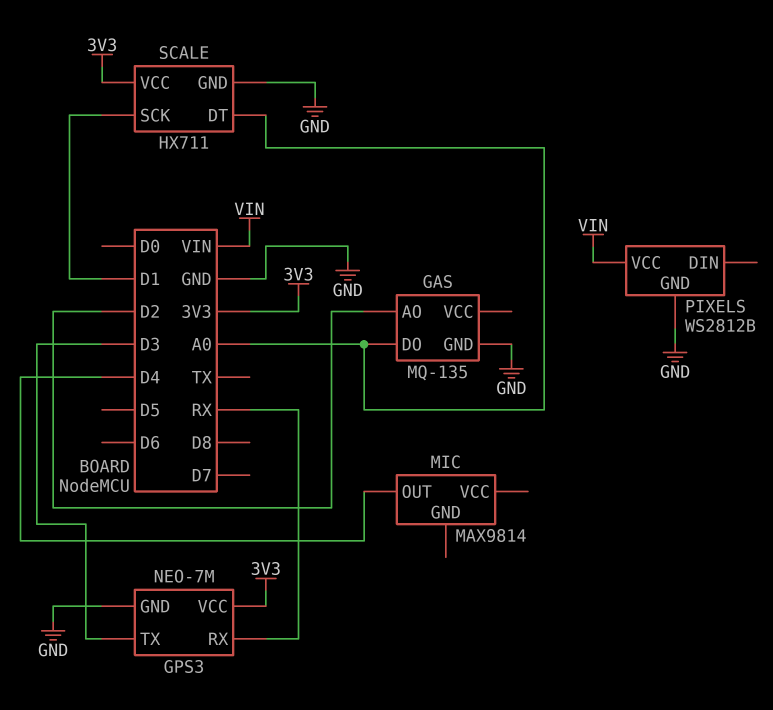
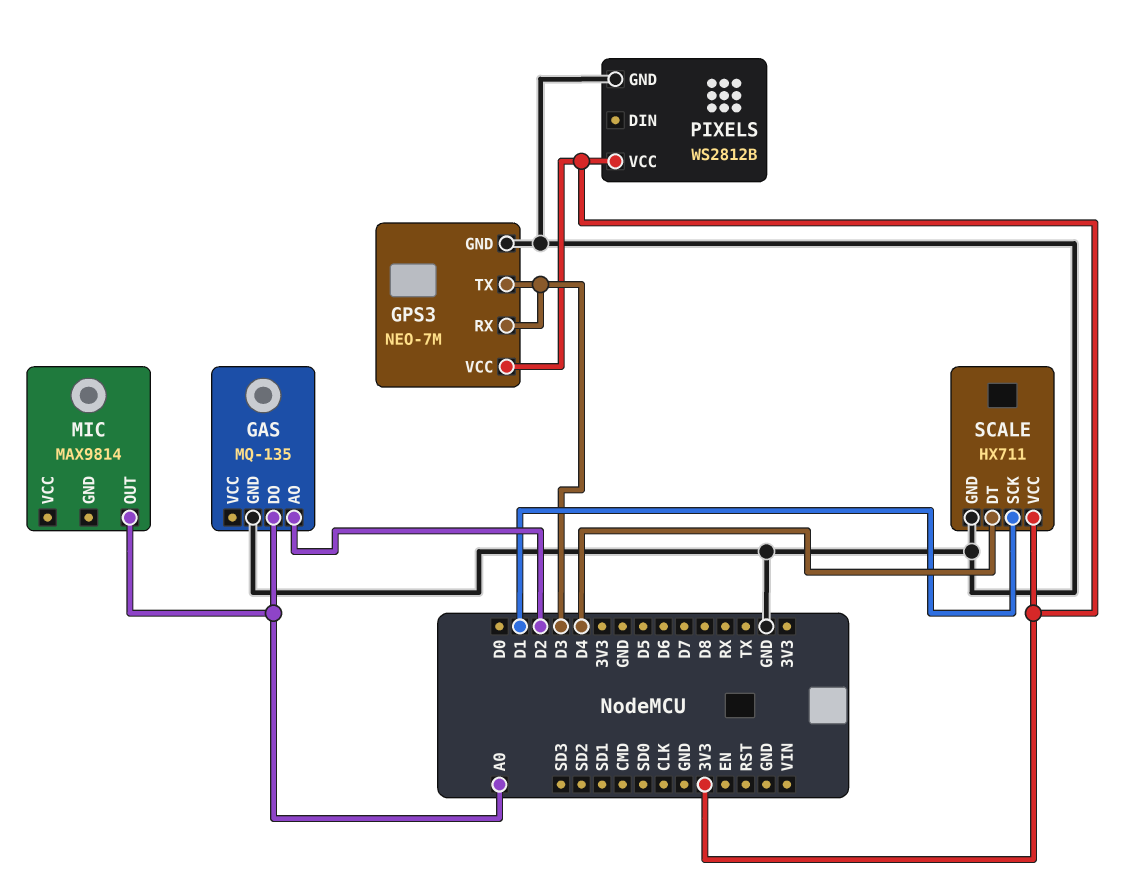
GPS3 pin RX: RX -> D3
MIC pin OUT: D4 -> A0
PIXELS pin VCC: VIN -> 3V3
SCALE pin DT: A0 -> D4

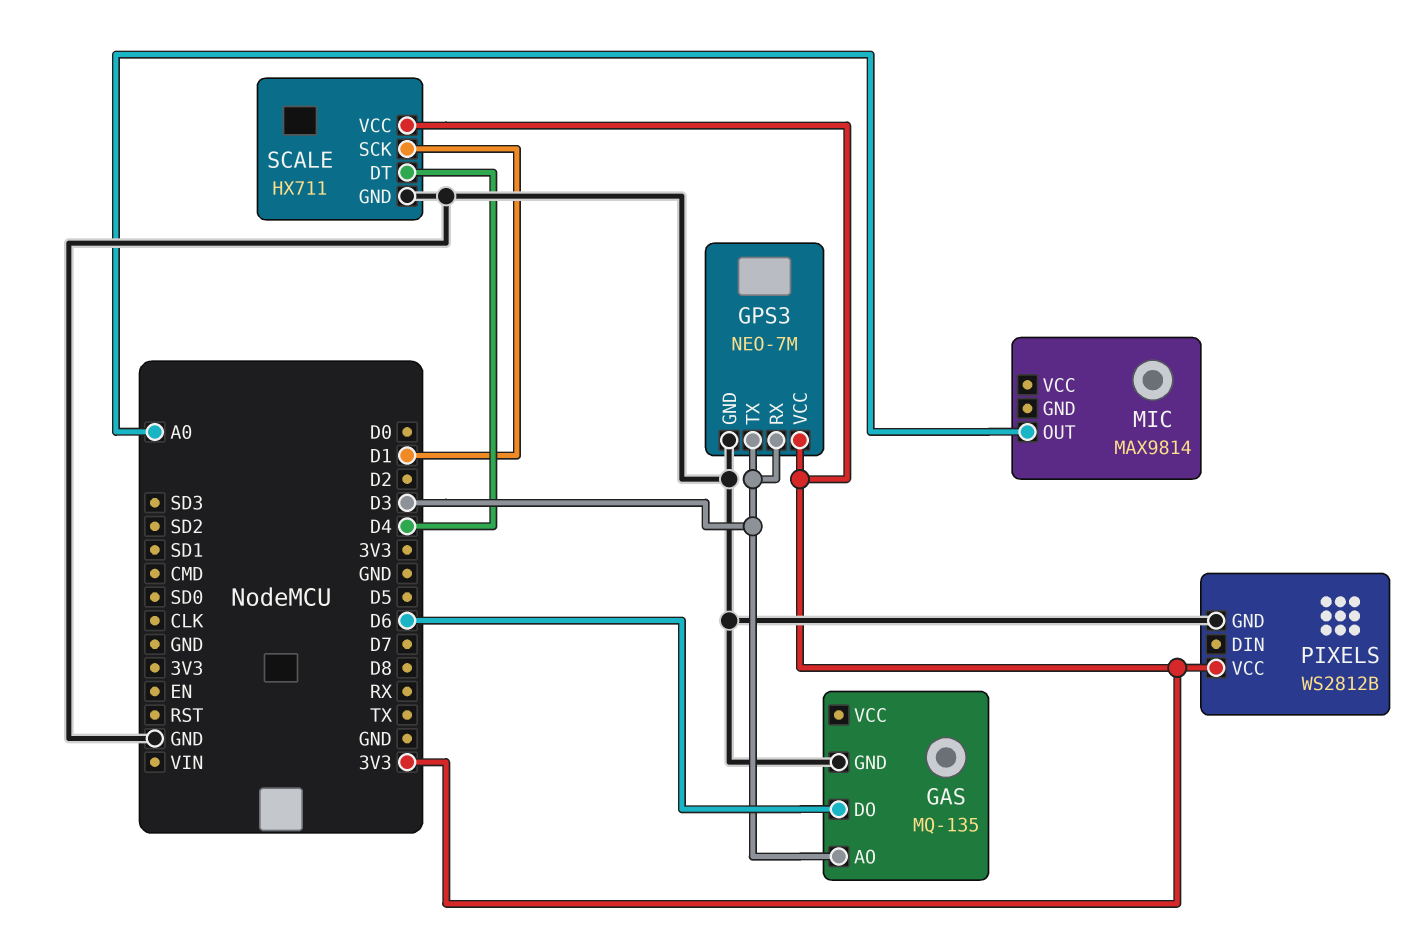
GAS pin AO: D2 -> D3
GAS pin DO: A0 -> D6

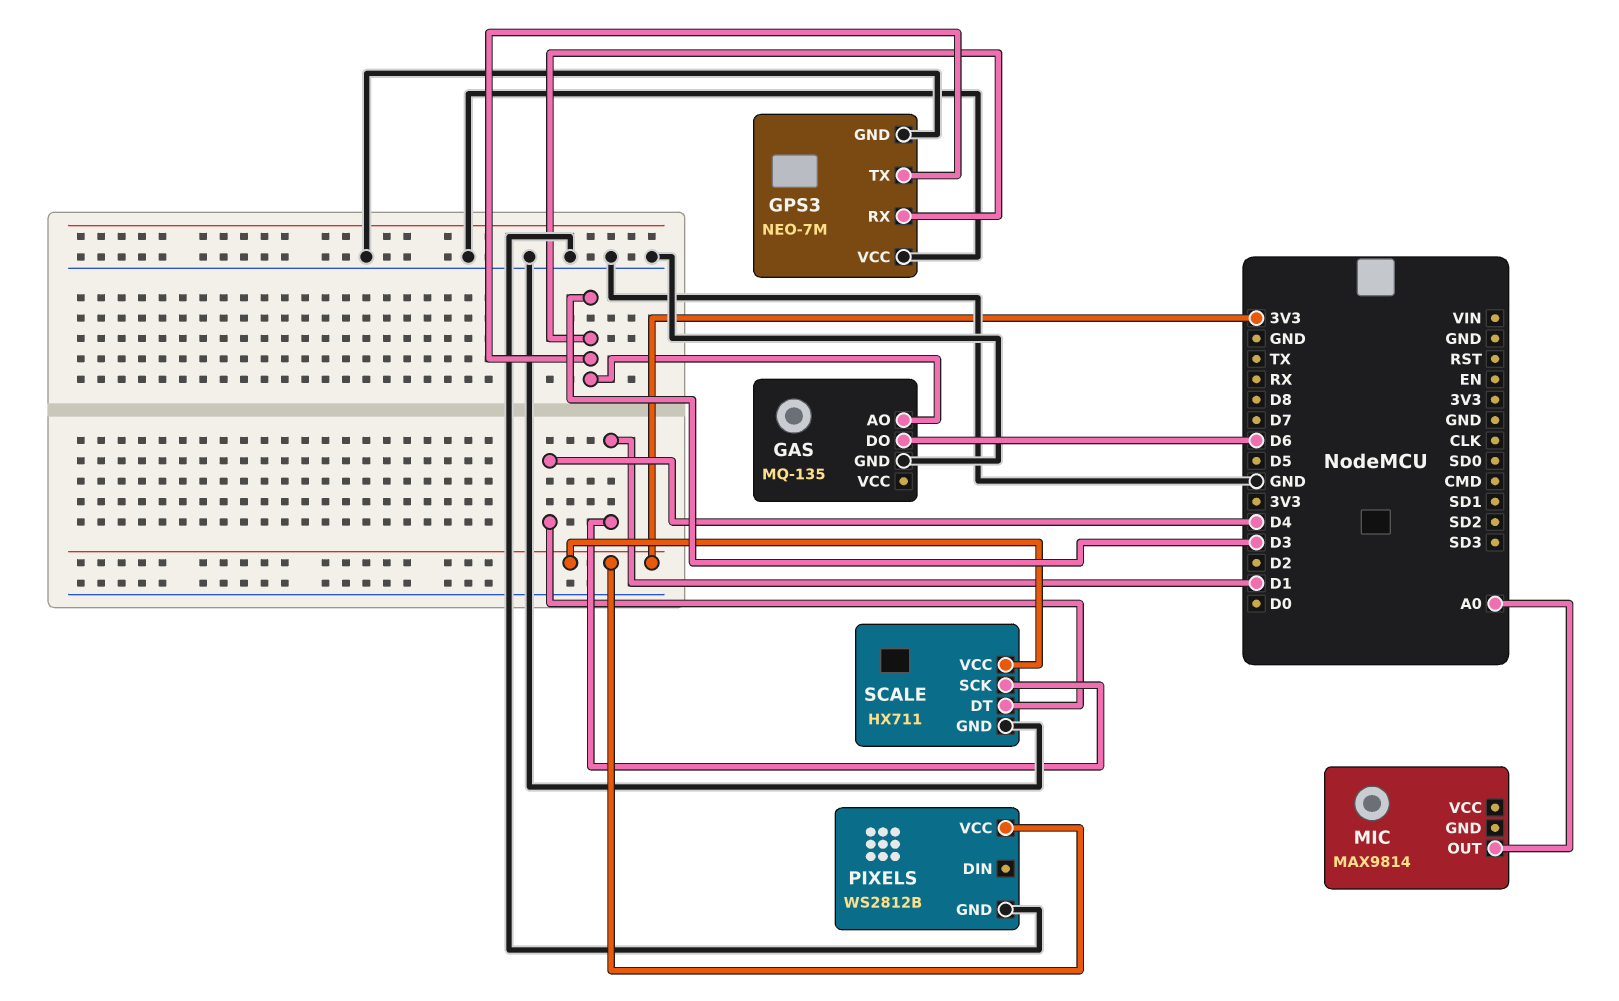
GPS3 pin VCC: 3V3 -> GND

